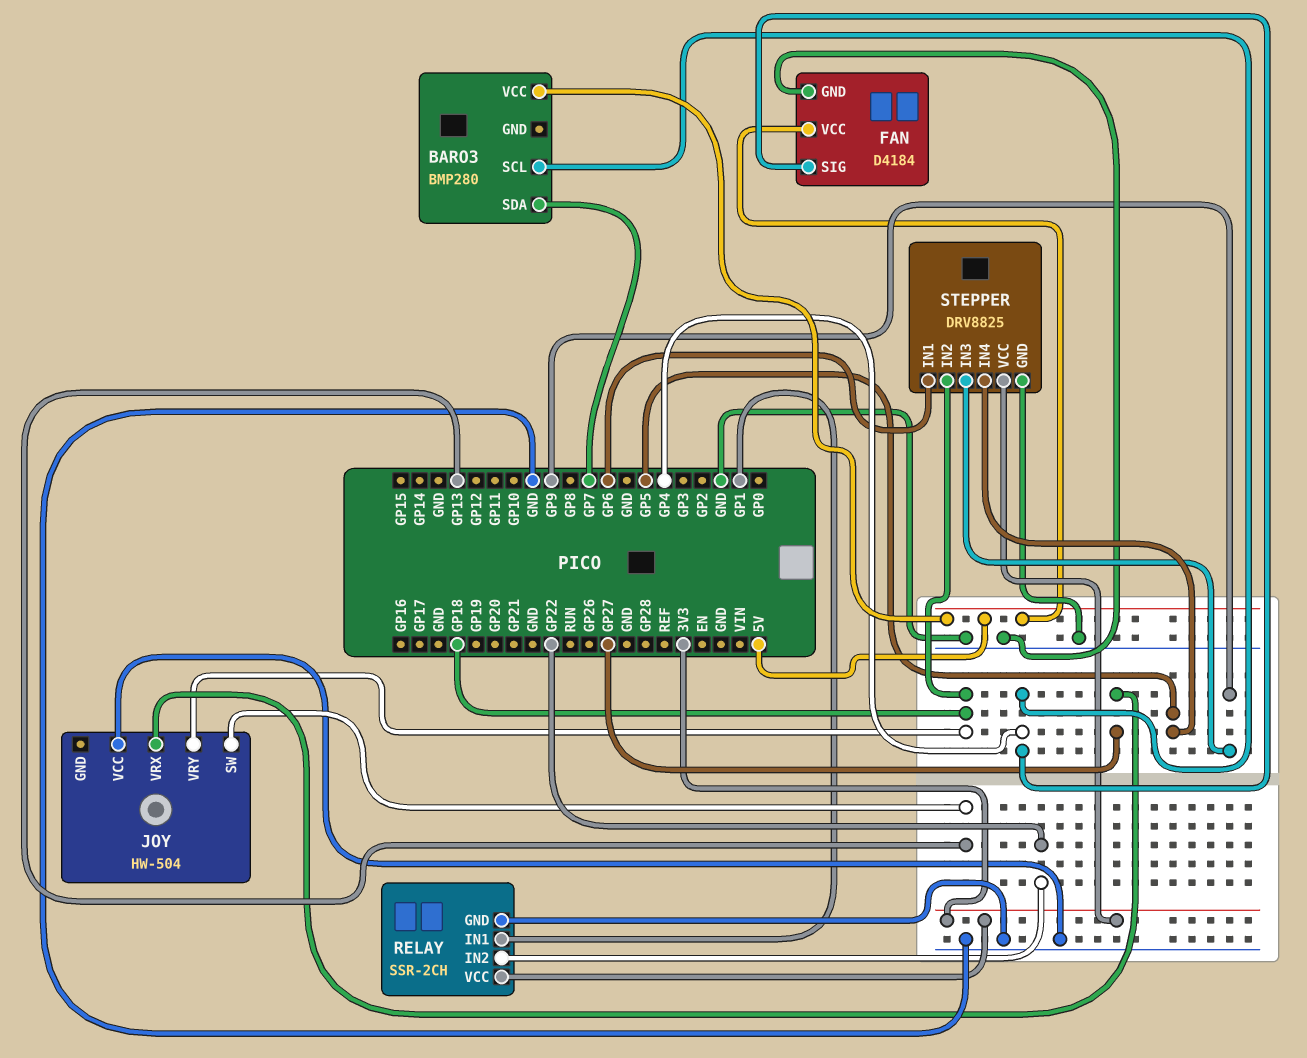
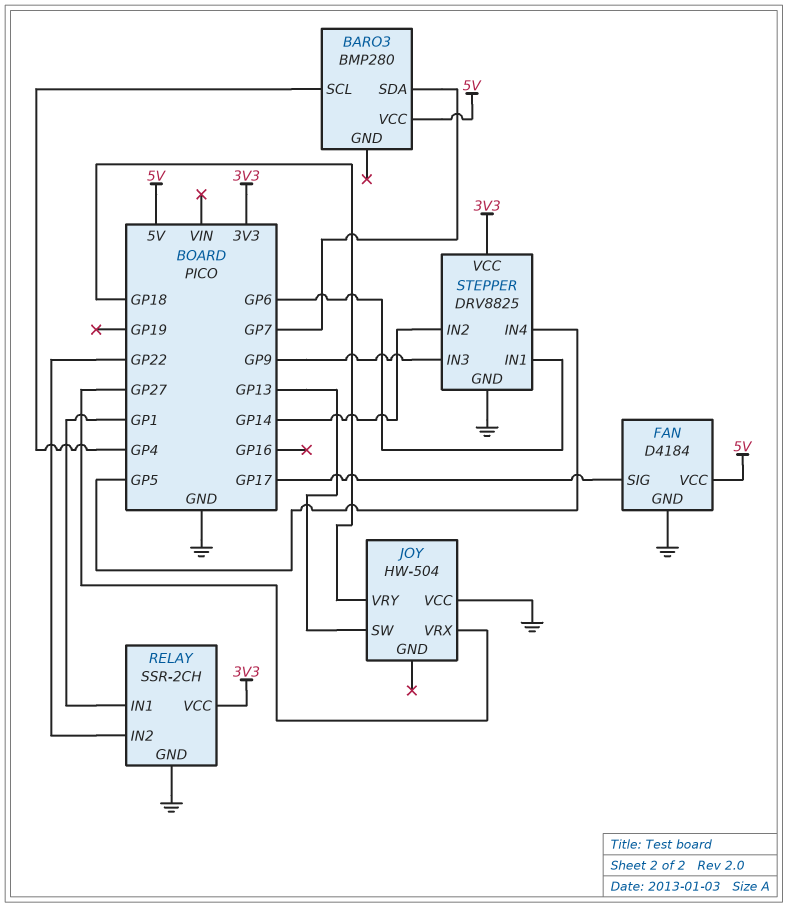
FAN pin SIG: GP4 -> GP17
STEPPER pin IN2: GP18 -> GP14

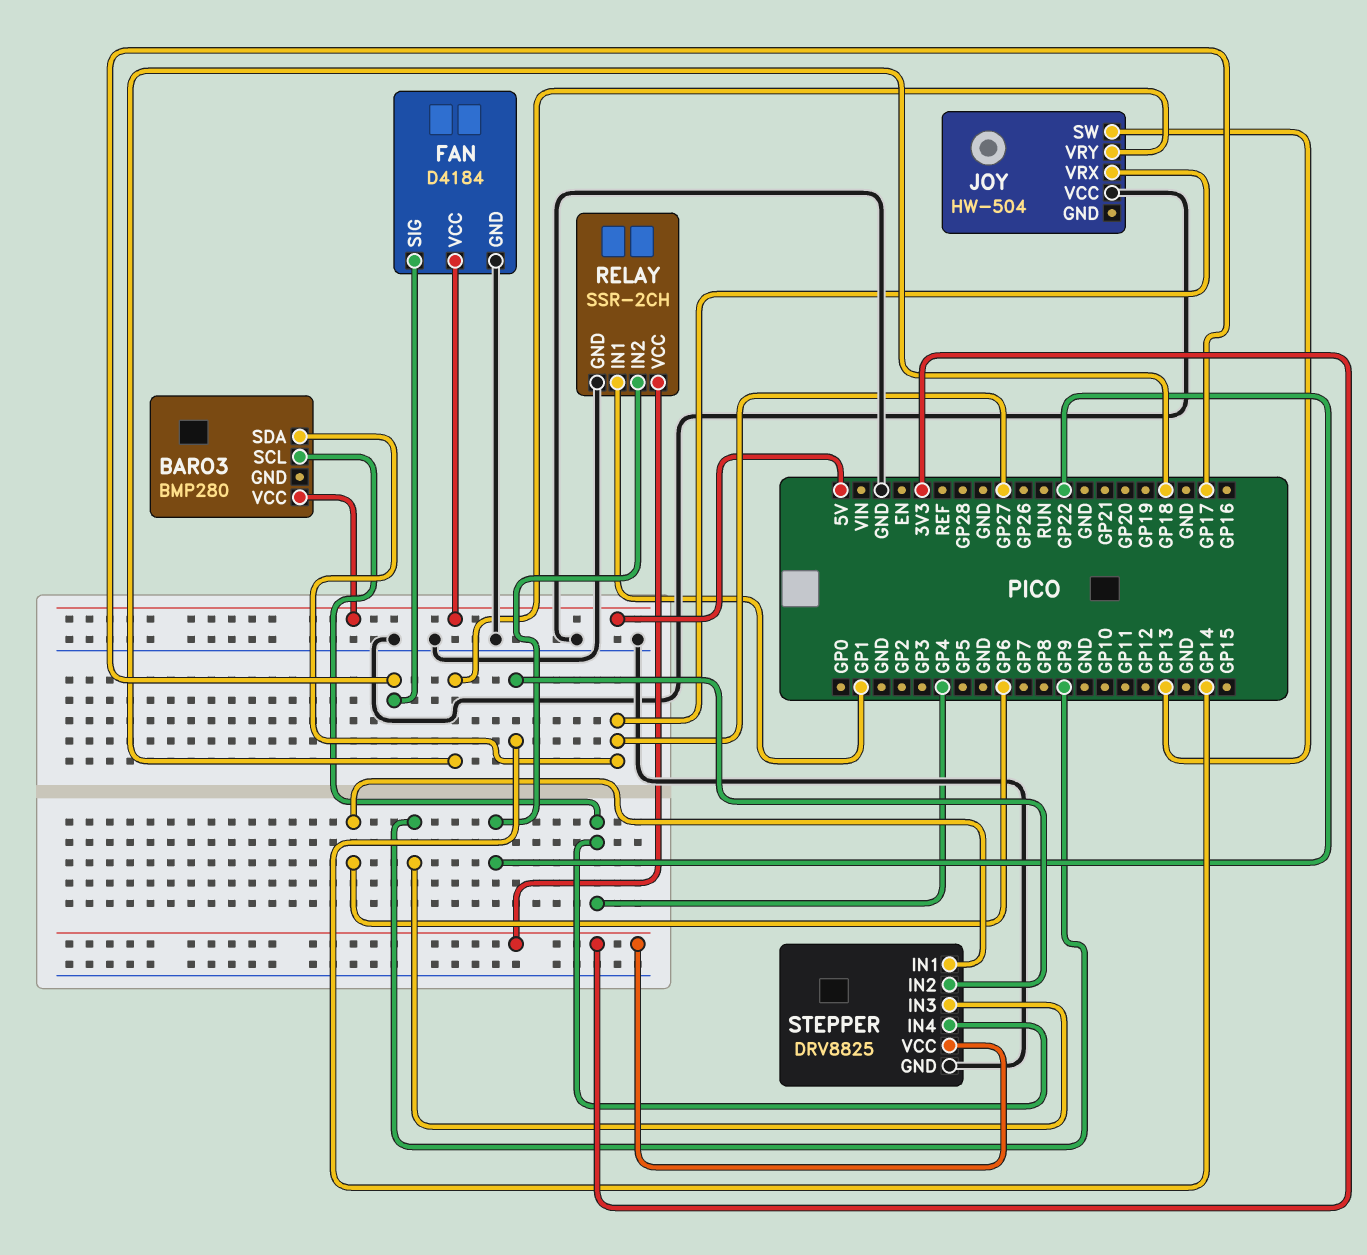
BARO3 pin SDA: GP7 -> GP27
STEPPER pin IN4: GP5 -> GP4

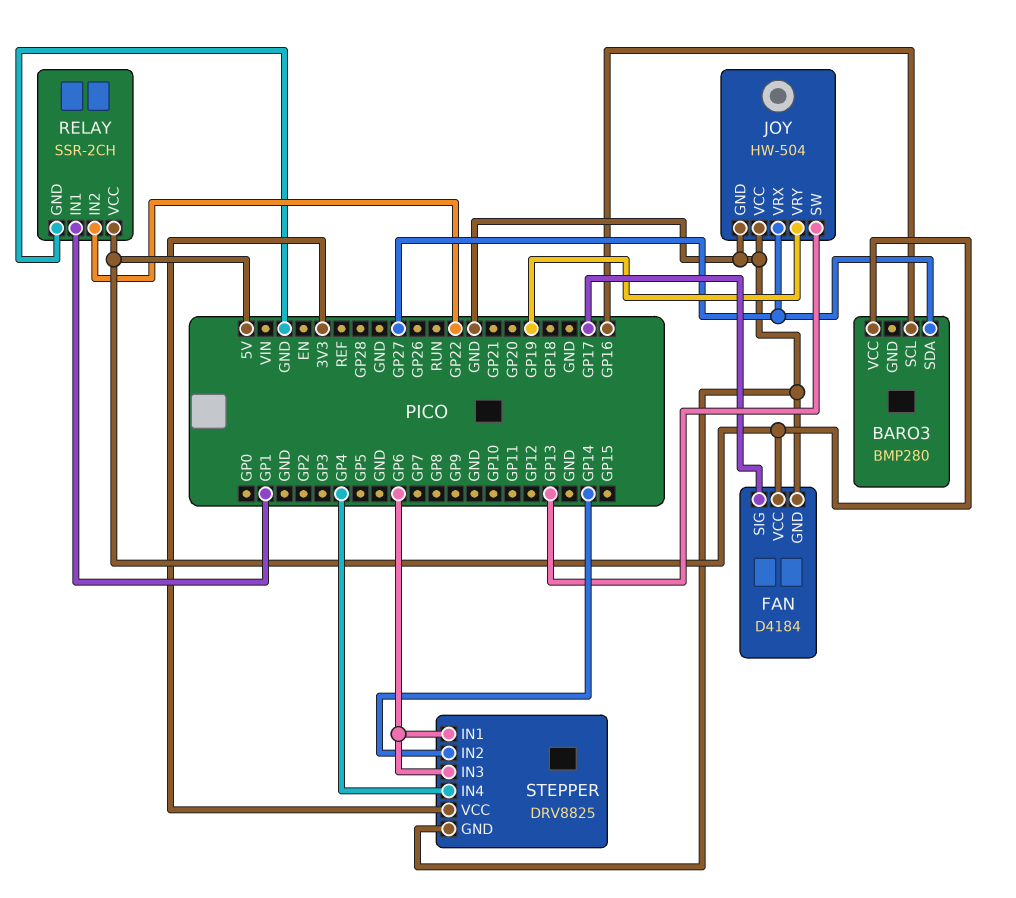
BARO3 pin SCL: GP4 -> GP16
JOY pin GND: none -> GND
JOY pin VRY: GP18 -> GP19
RELAY pin VCC: 3V3 -> 5V
STEPPER pin IN3: GP9 -> GP6

